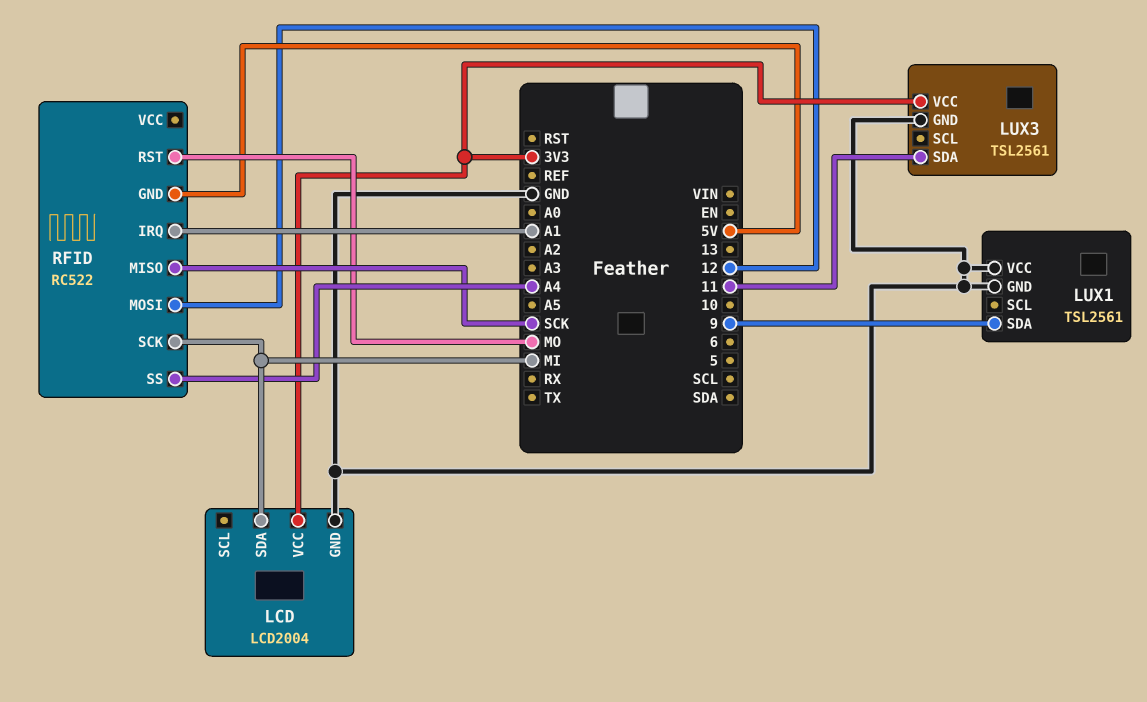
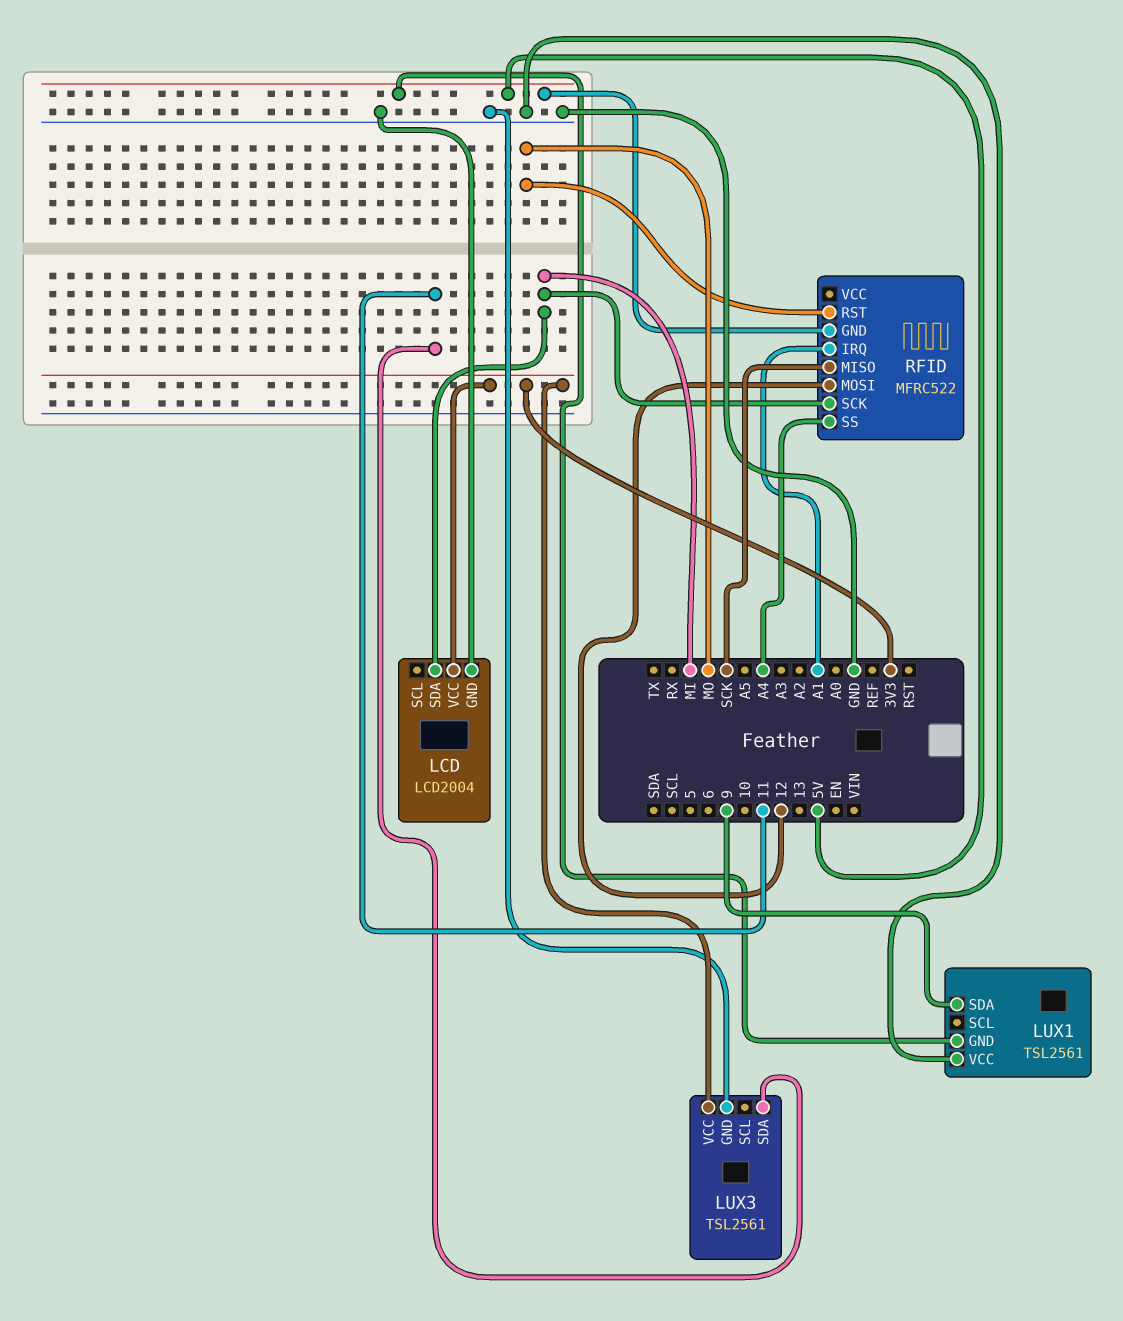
LUX1 pin GND: GND -> 5V
RFID: RC522 -> MFRC522

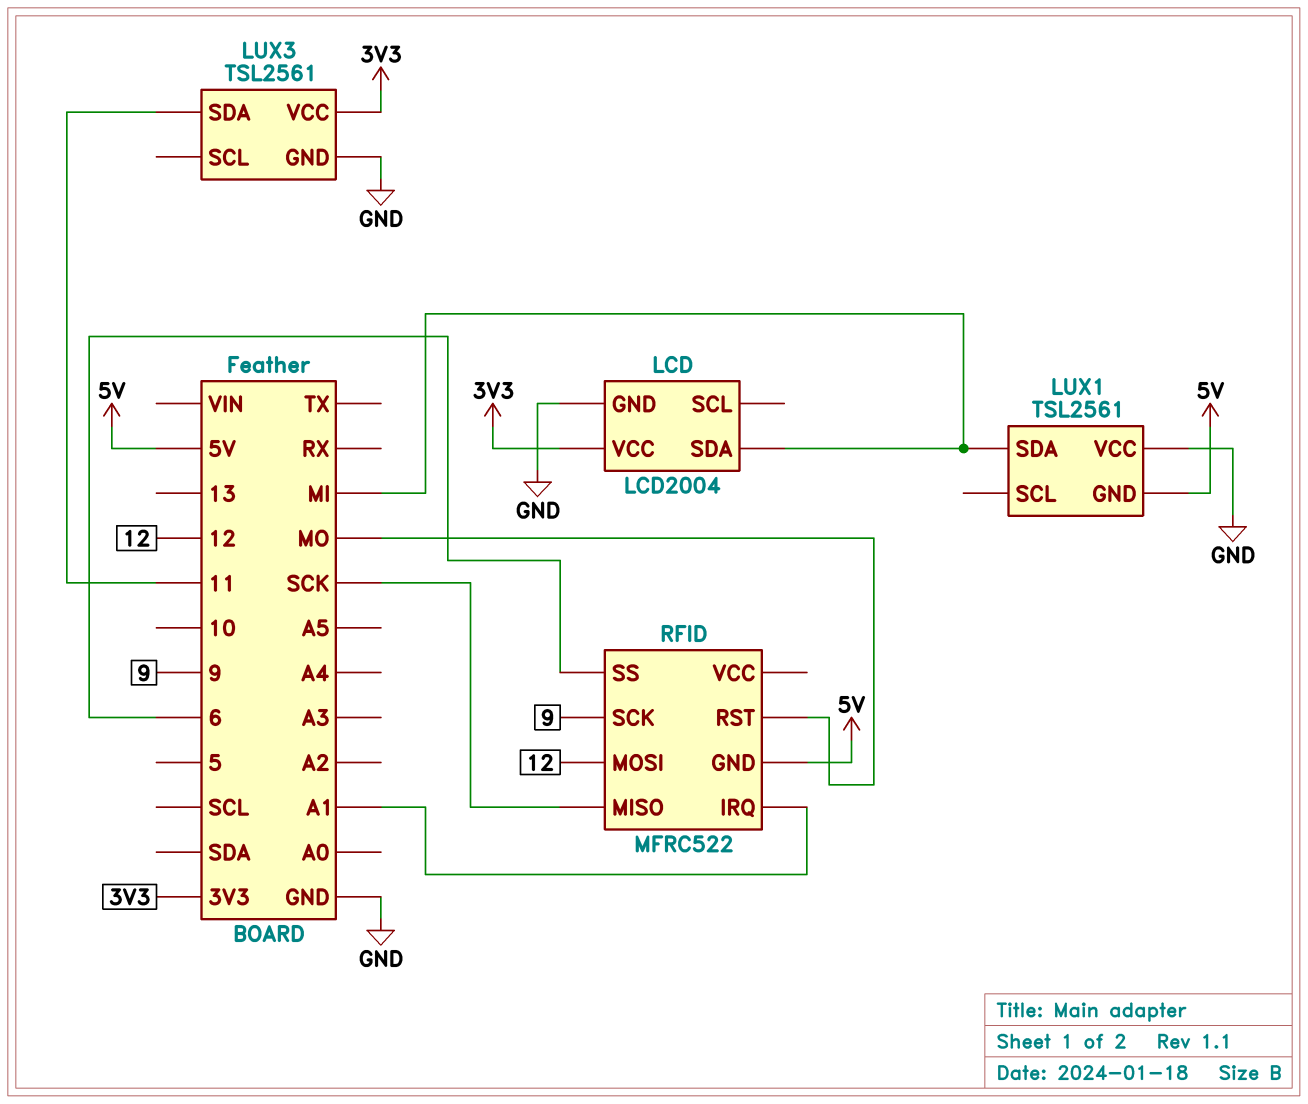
LUX1 pin SDA: 9 -> MI
RFID pin SCK: MI -> 9
RFID pin SS: A4 -> 6

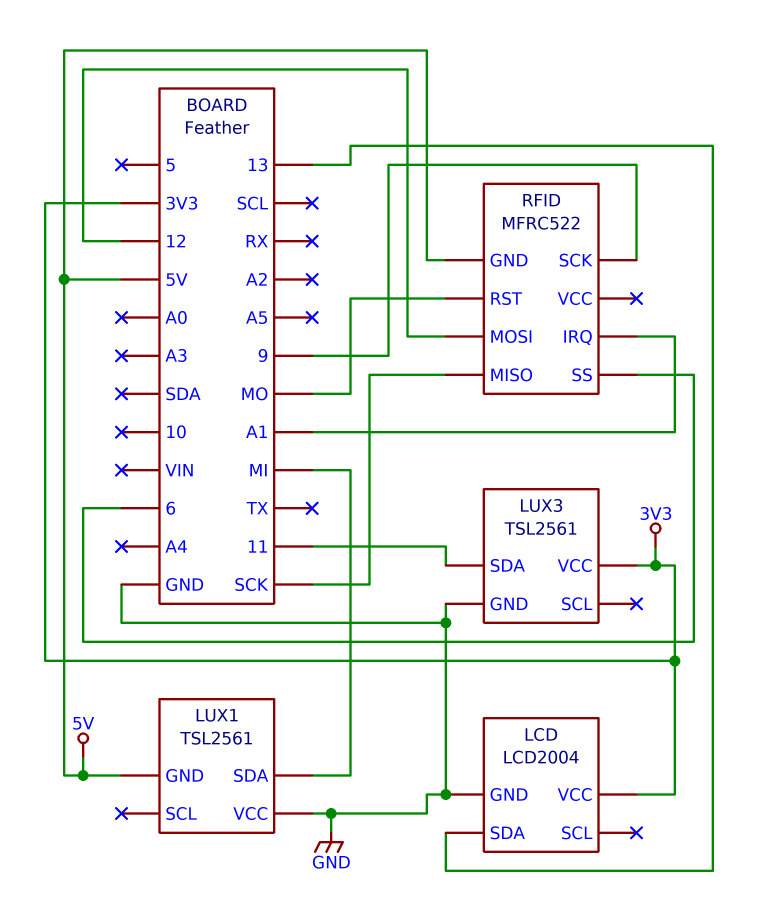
LCD pin SDA: MI -> 13

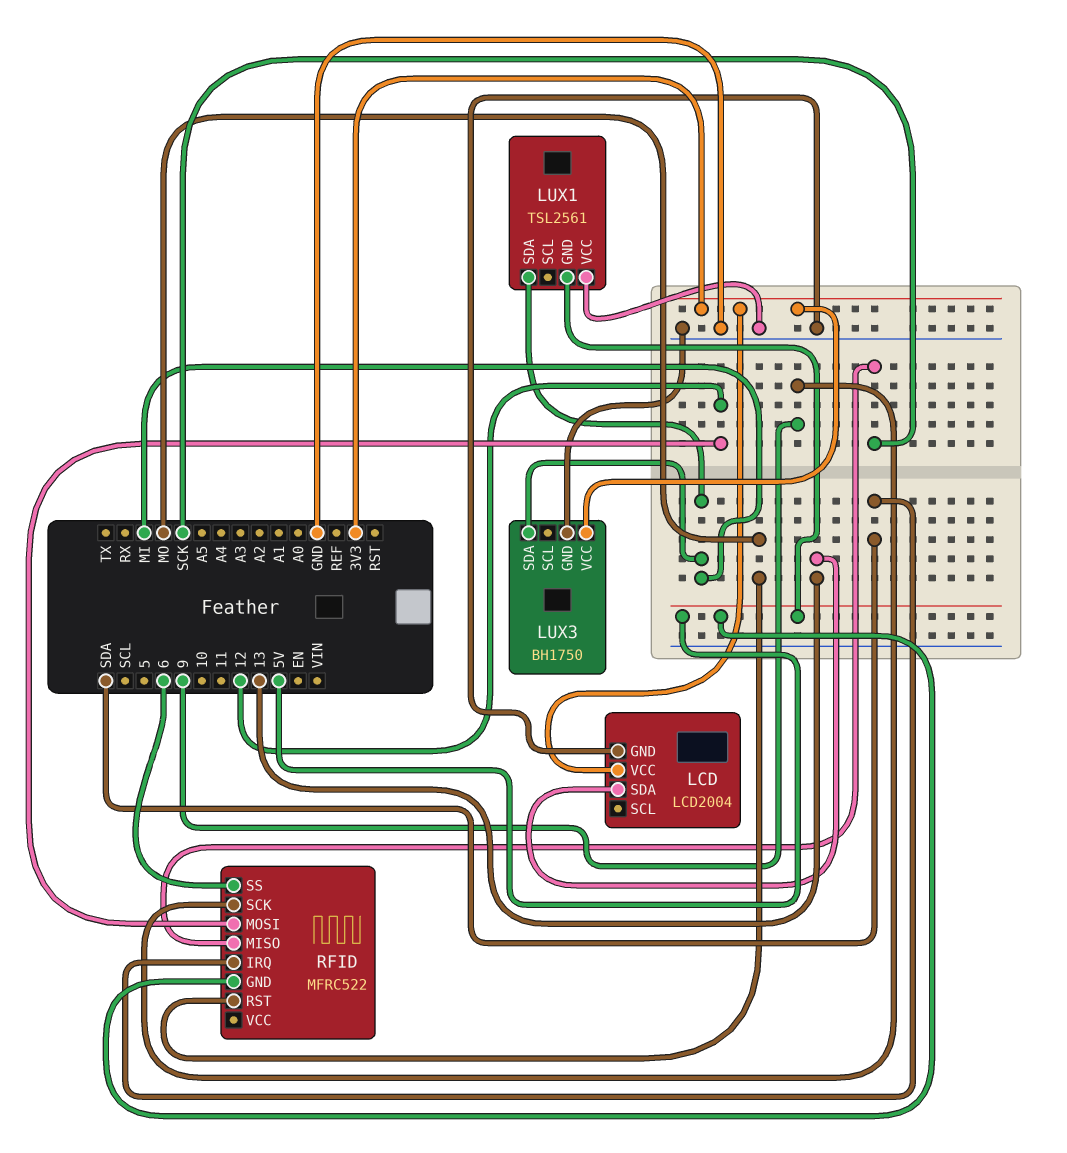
LUX3: TSL2561 -> BH1750
LUX3 pin SDA: 11 -> MI
RFID pin IRQ: A1 -> SDA

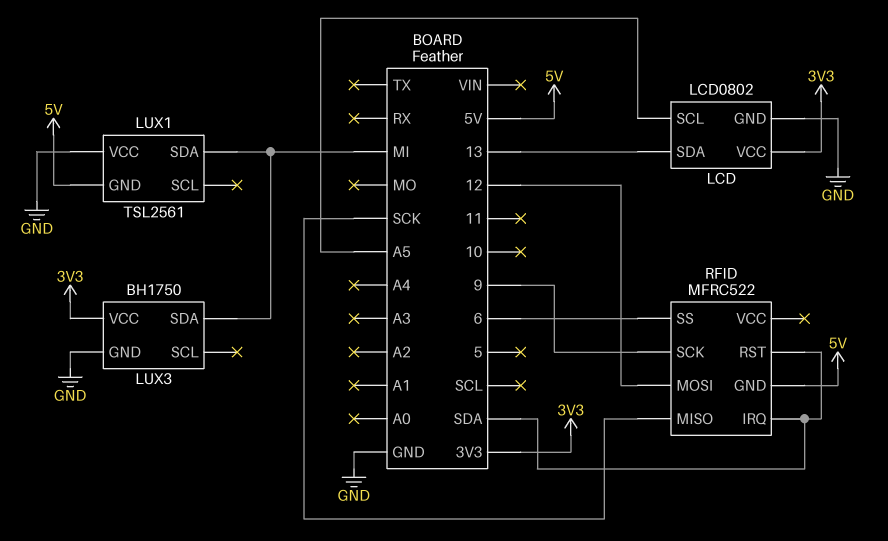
LCD: LCD2004 -> LCD0802
LCD pin SCL: none -> A5
RFID pin RST: MO -> SDA

